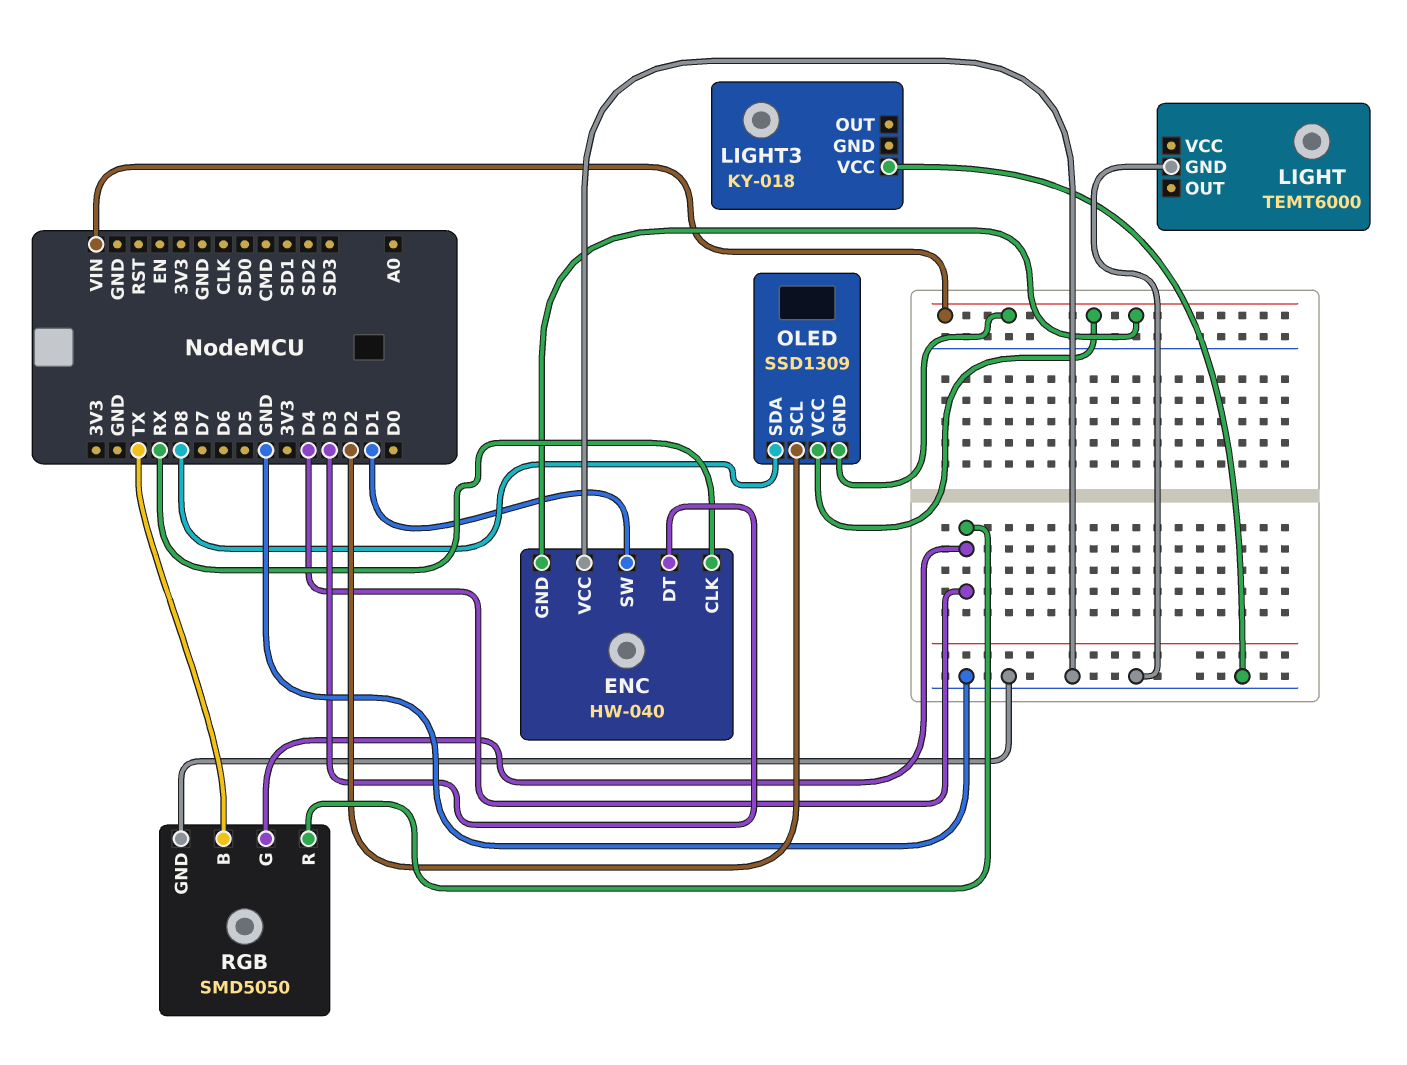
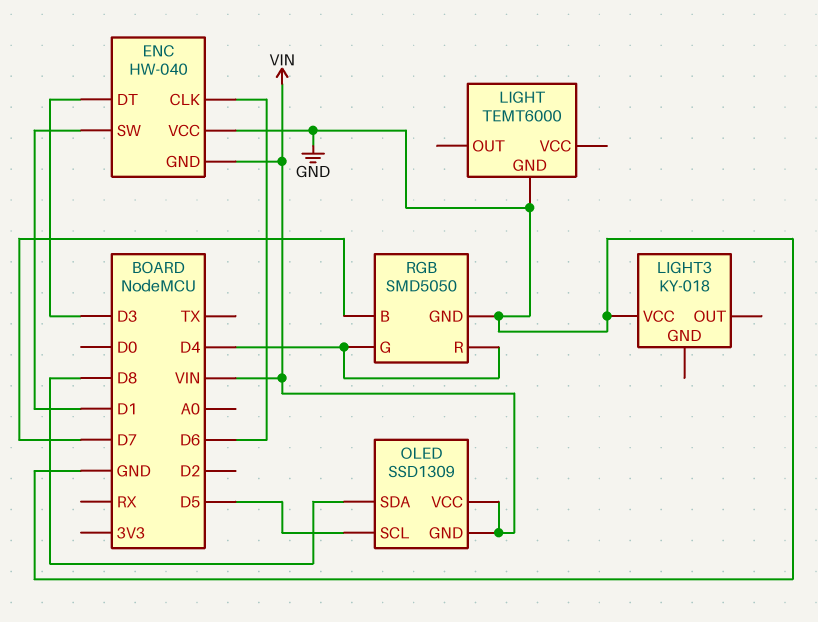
ENC pin CLK: RX -> D6
OLED pin SCL: D2 -> D5
RGB pin B: TX -> D7

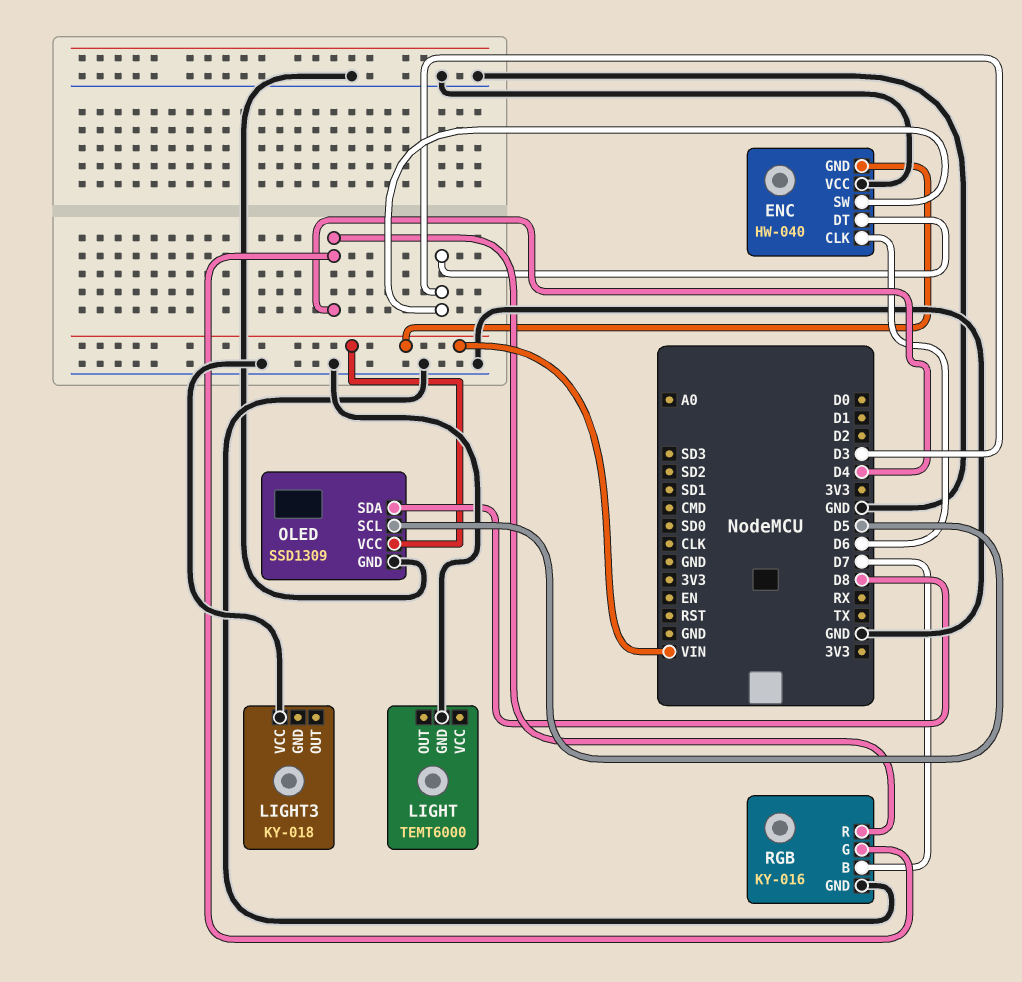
ENC pin SW: D1 -> D3
OLED pin GND: VIN -> GND
RGB: SMD5050 -> KY-016

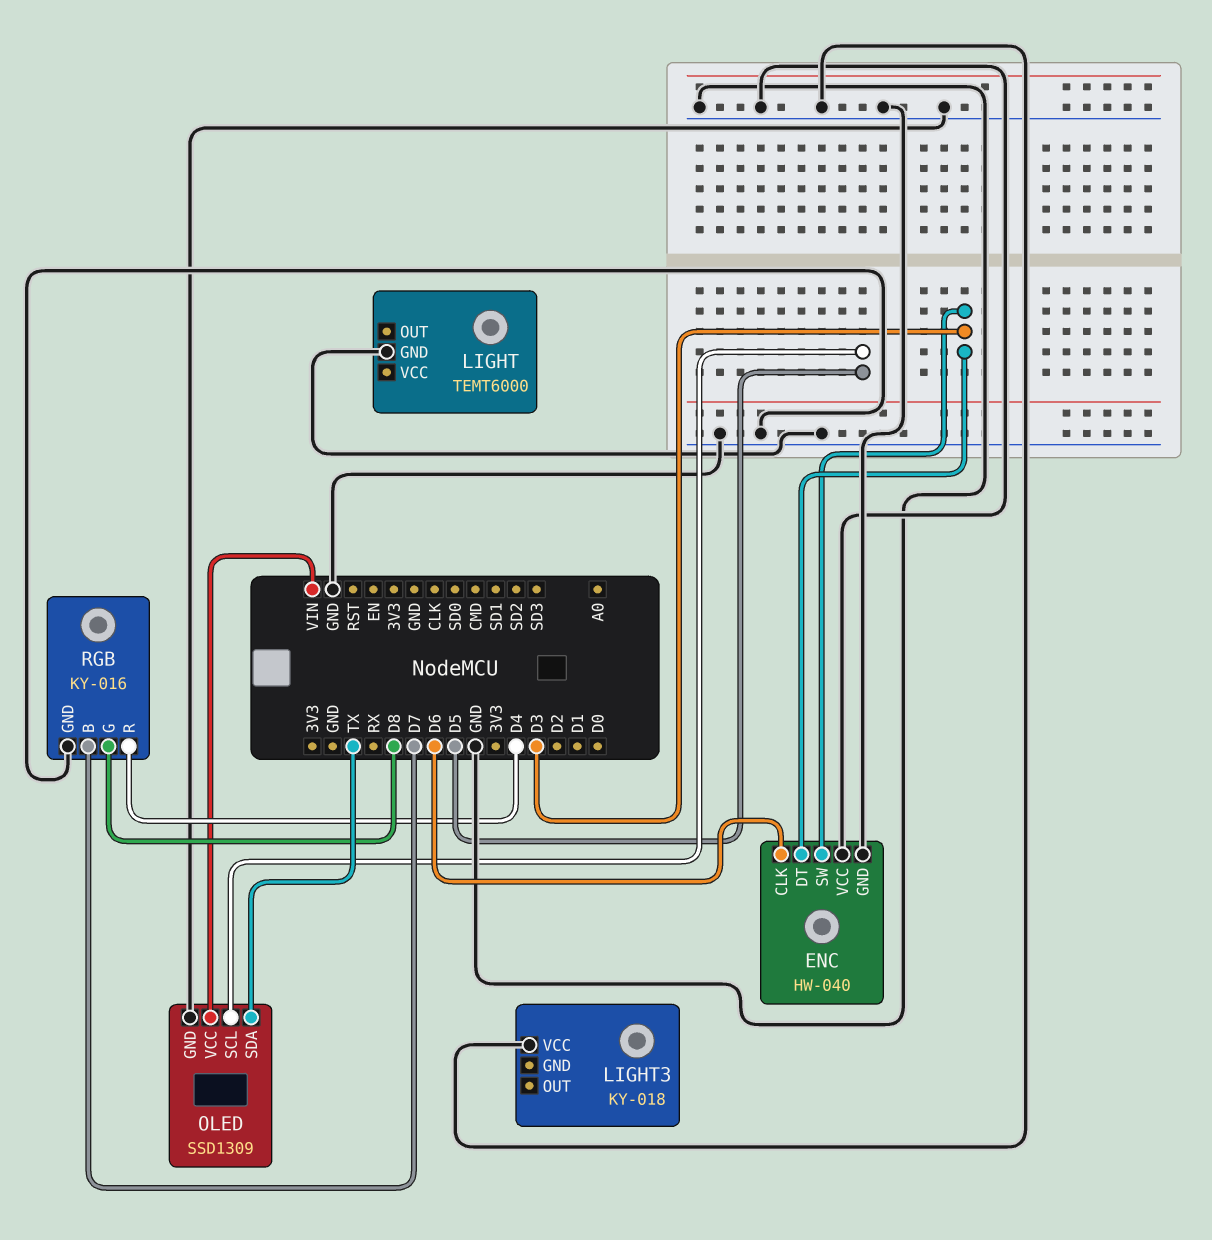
ENC pin GND: VIN -> GND
OLED pin SDA: D8 -> TX
RGB pin G: D4 -> D8

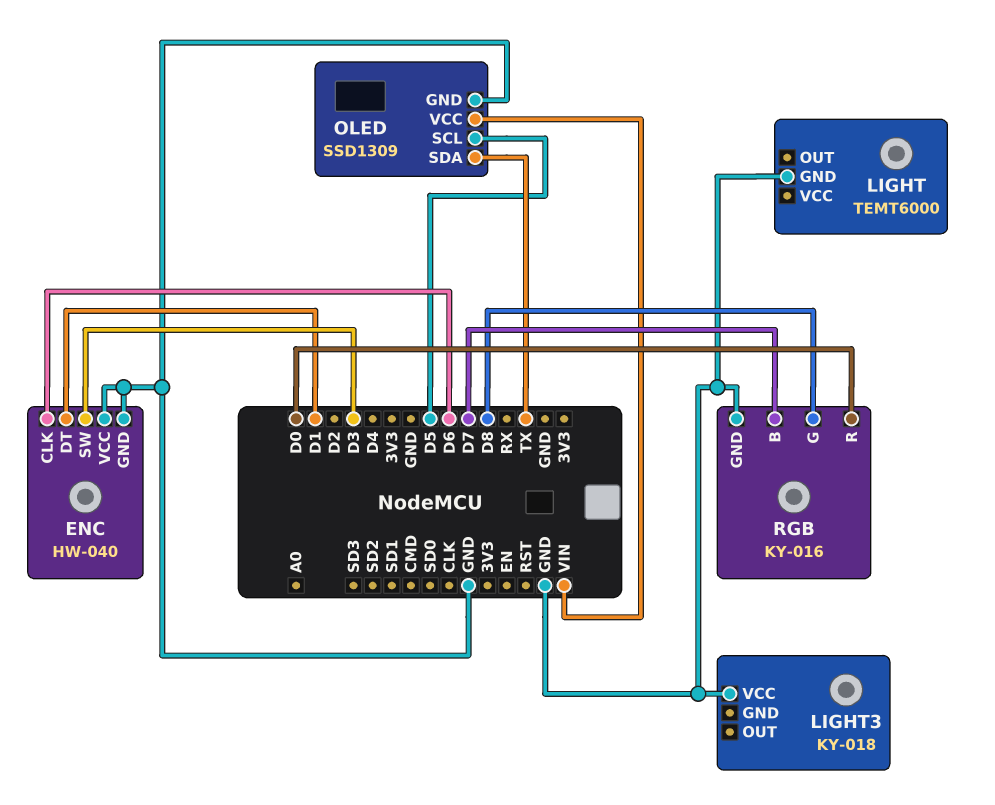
ENC pin DT: D3 -> D1
RGB pin R: D4 -> D0

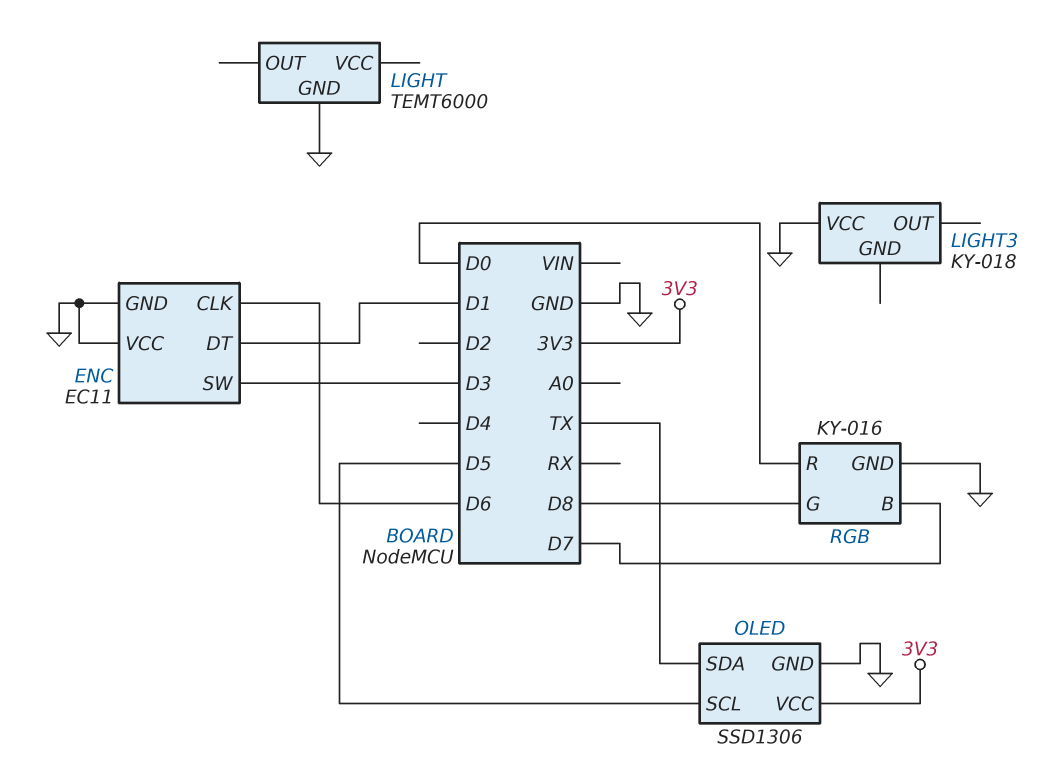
ENC: HW-040 -> EC11
OLED: SSD1309 -> SSD1306
OLED pin VCC: VIN -> 3V3

